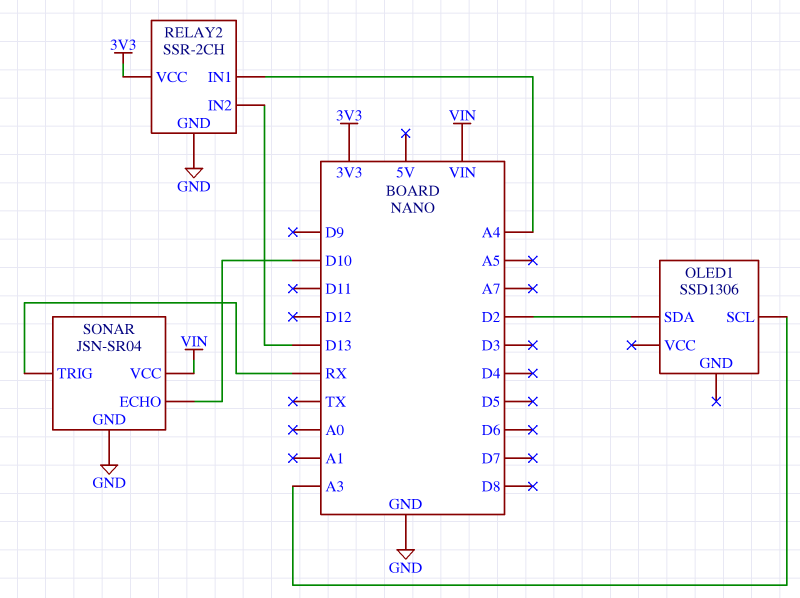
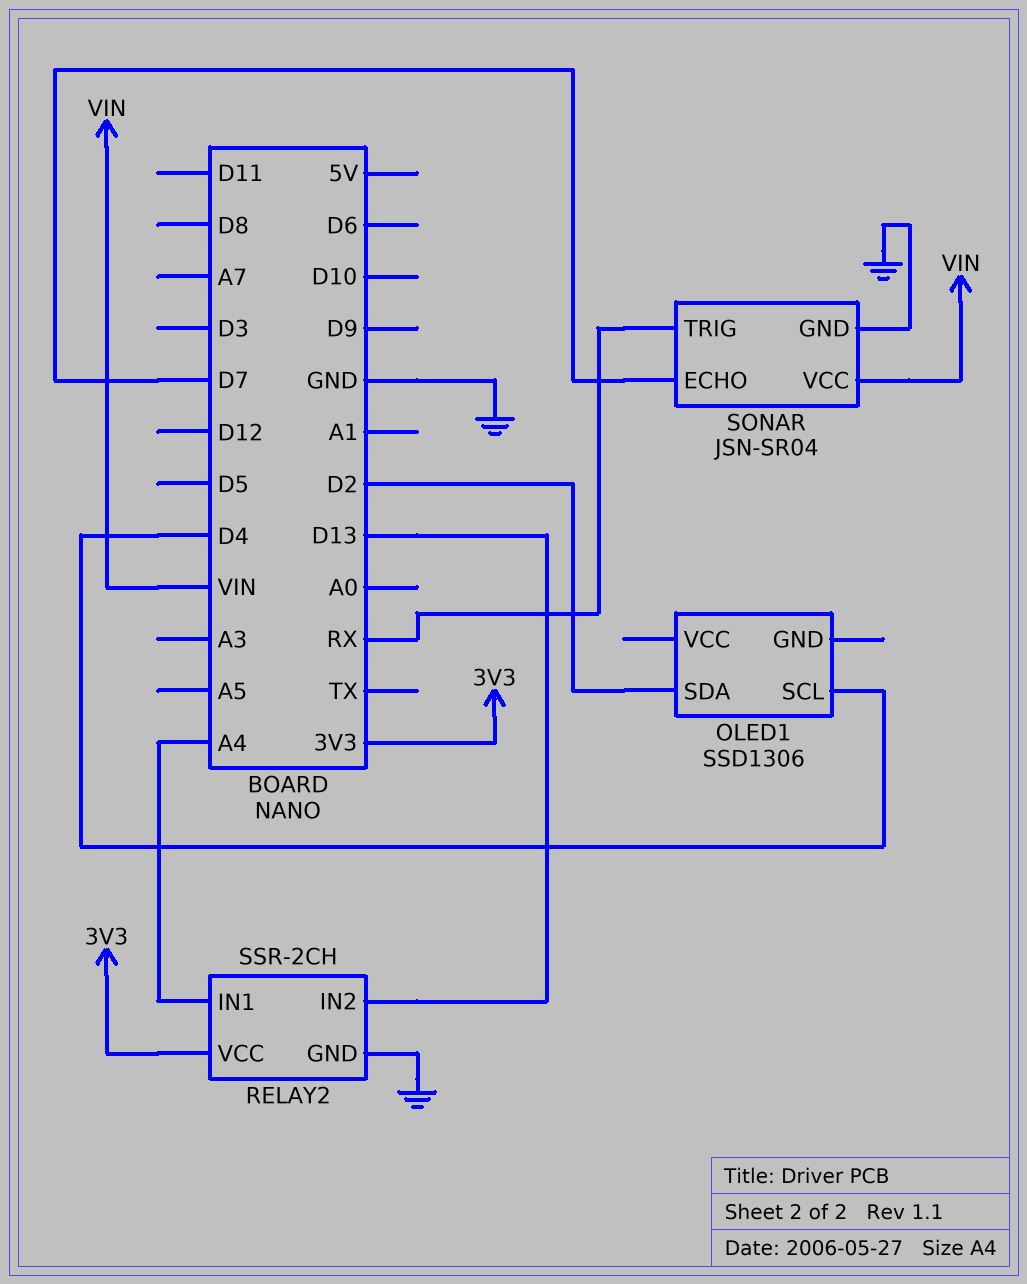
OLED1 pin SCL: A3 -> D4
SONAR pin ECHO: D10 -> D7

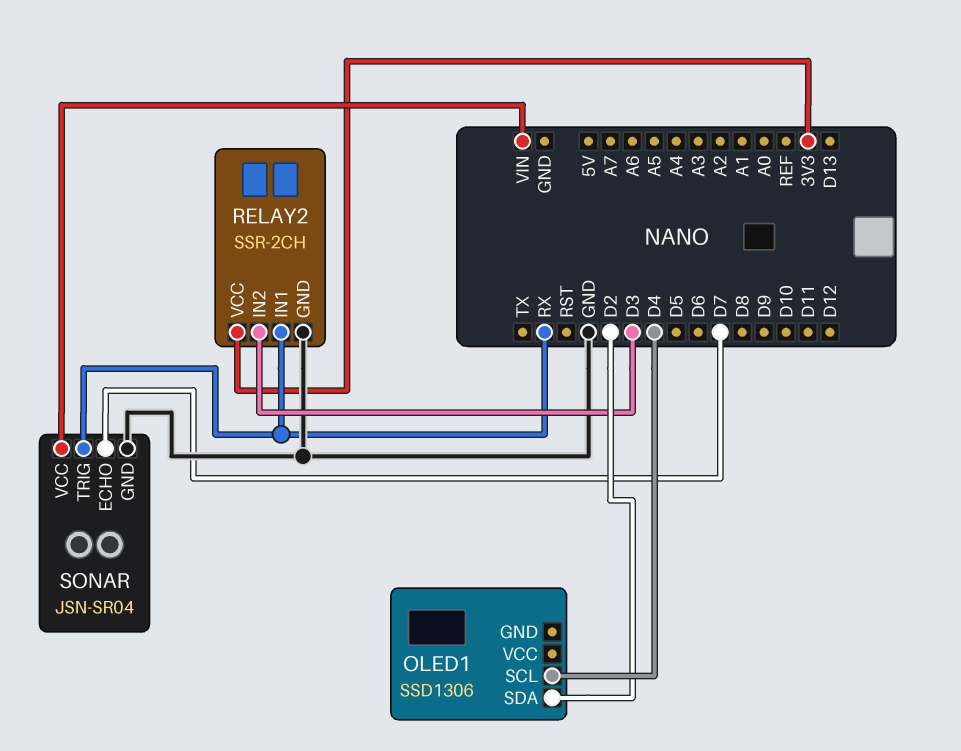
RELAY2 pin IN1: A4 -> RX
RELAY2 pin IN2: D13 -> D3

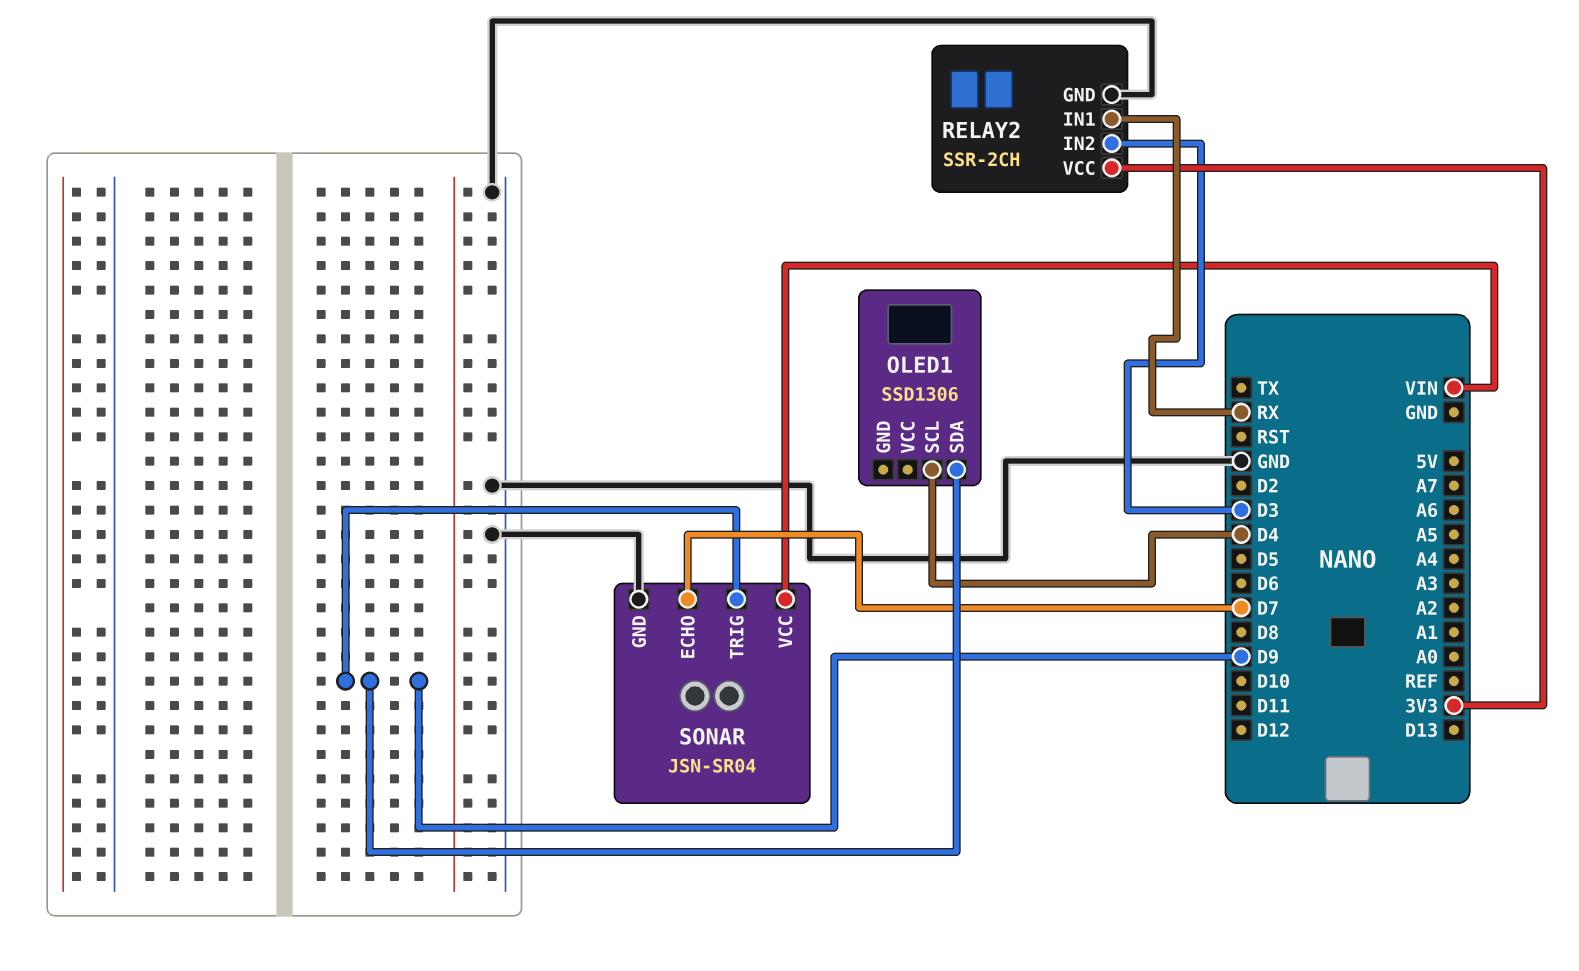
OLED1 pin SDA: D2 -> D9
SONAR pin TRIG: RX -> D9

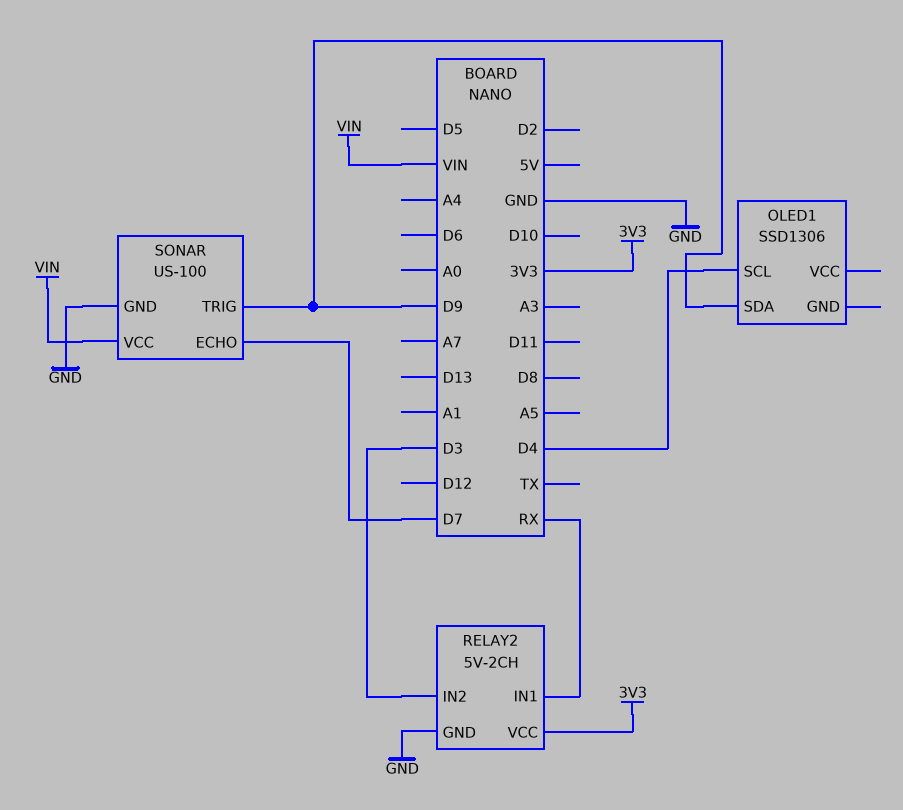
RELAY2: SSR-2CH -> 5V-2CH
SONAR: JSN-SR04 -> US-100

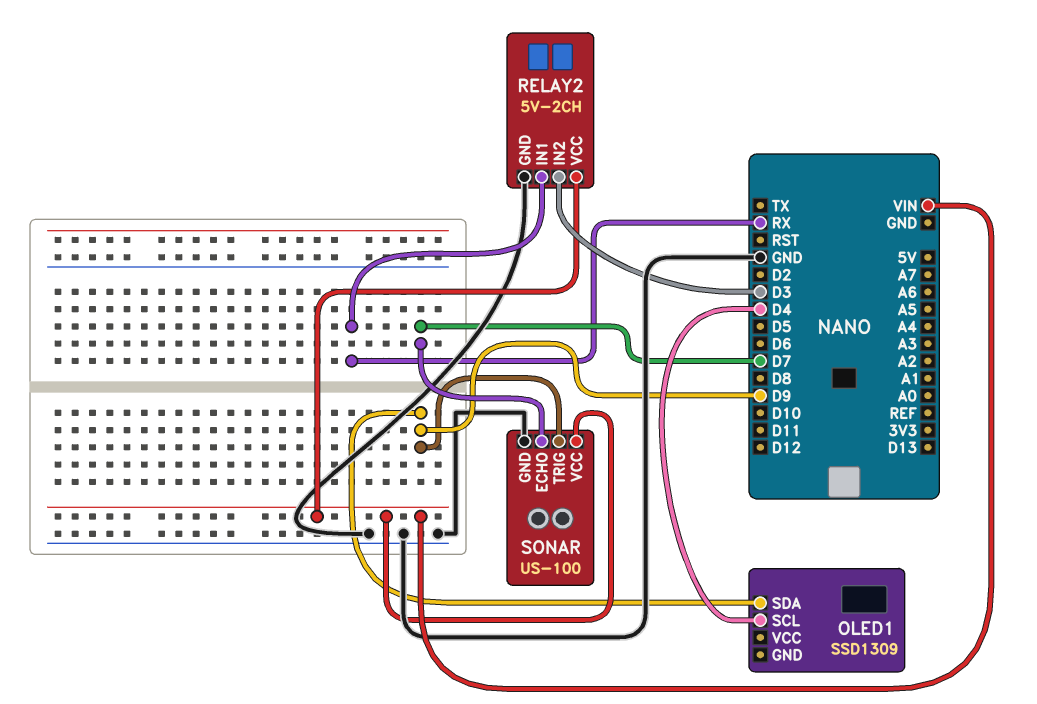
OLED1: SSD1306 -> SSD1309
RELAY2 pin VCC: 3V3 -> VIN

